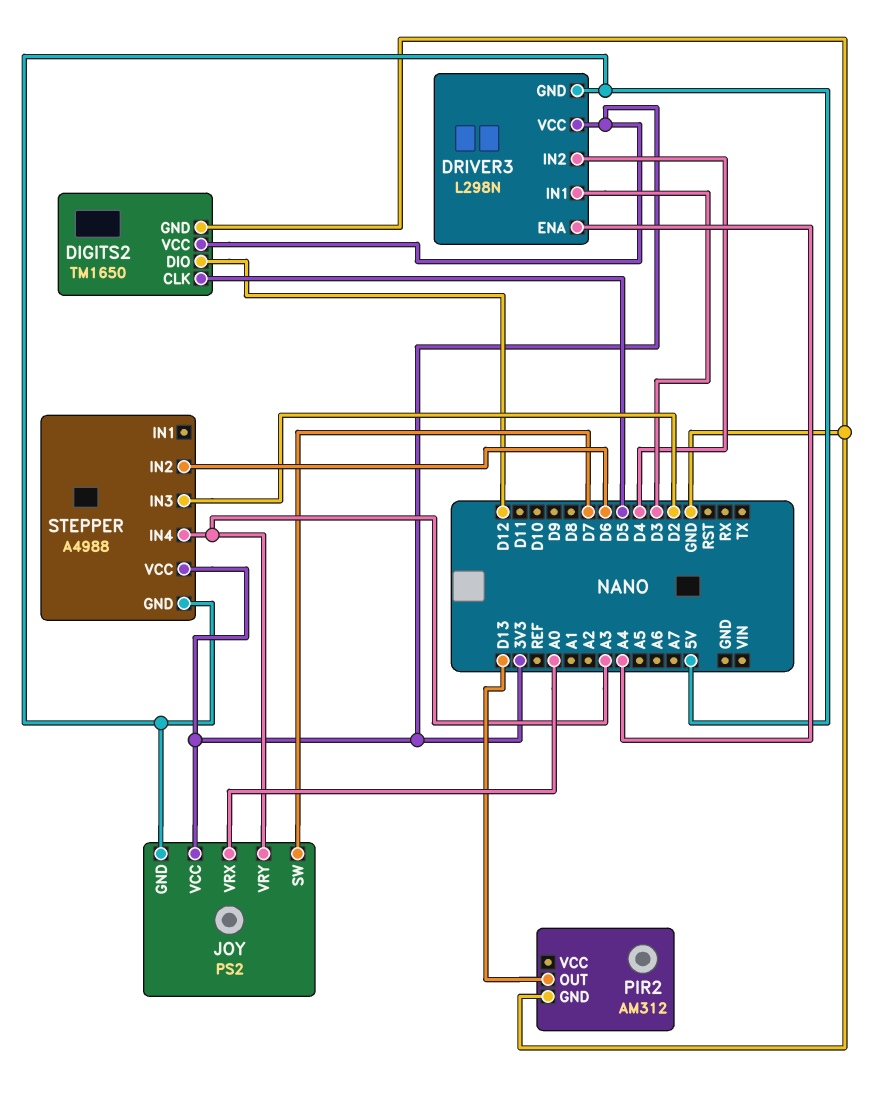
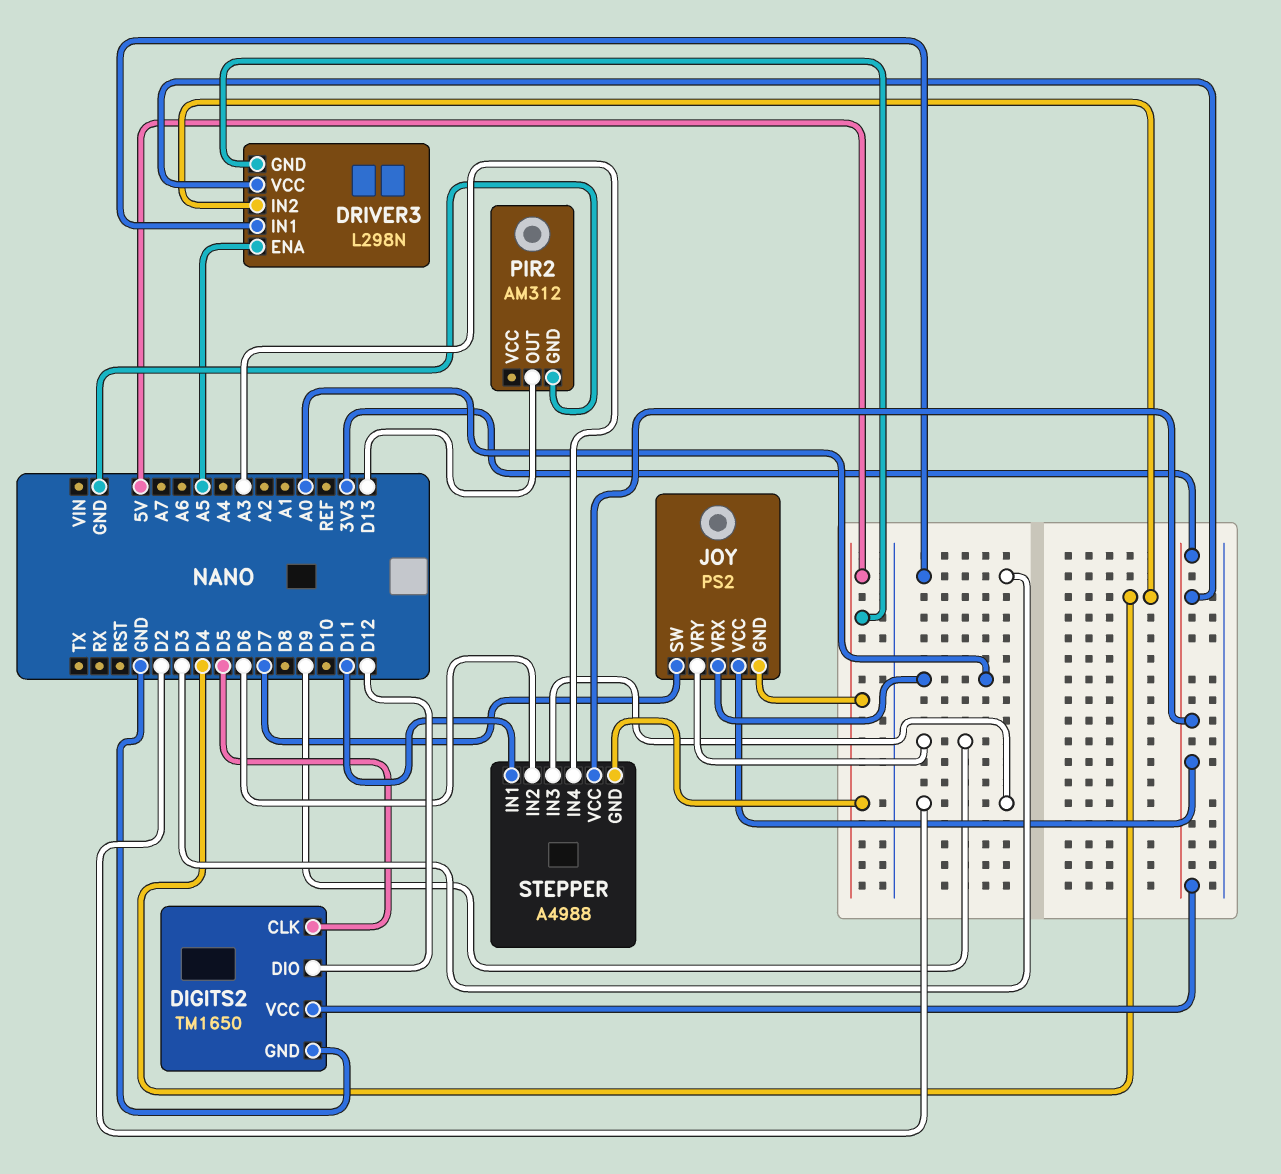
DRIVER3 pin ENA: A4 -> A5
JOY pin VRY: A3 -> D9
STEPPER pin IN1: none -> D11

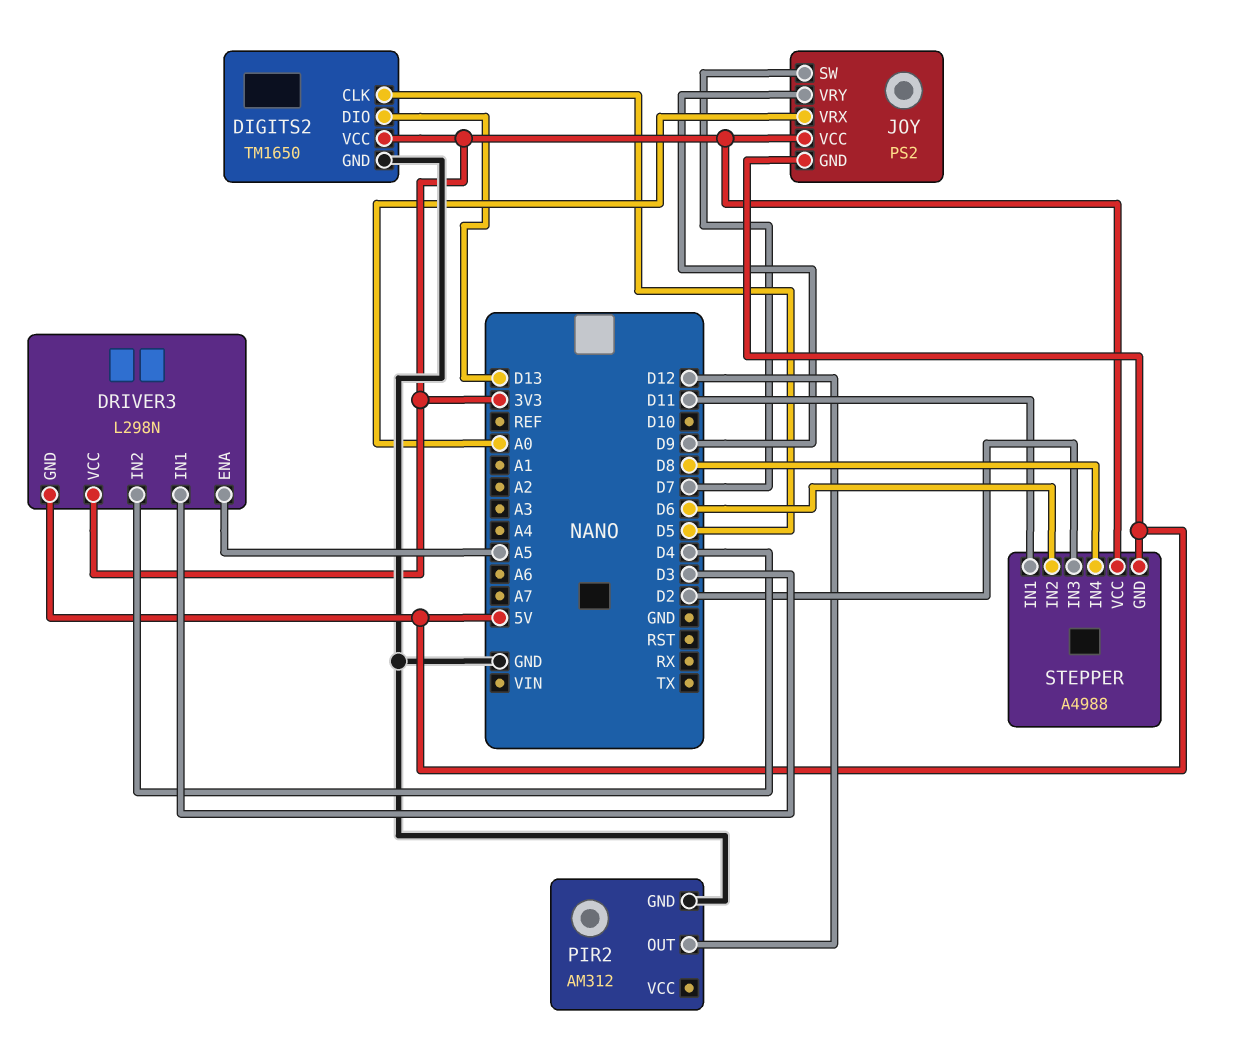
DIGITS2 pin DIO: D12 -> D13
PIR2 pin OUT: D13 -> D12
STEPPER pin IN4: A3 -> D8

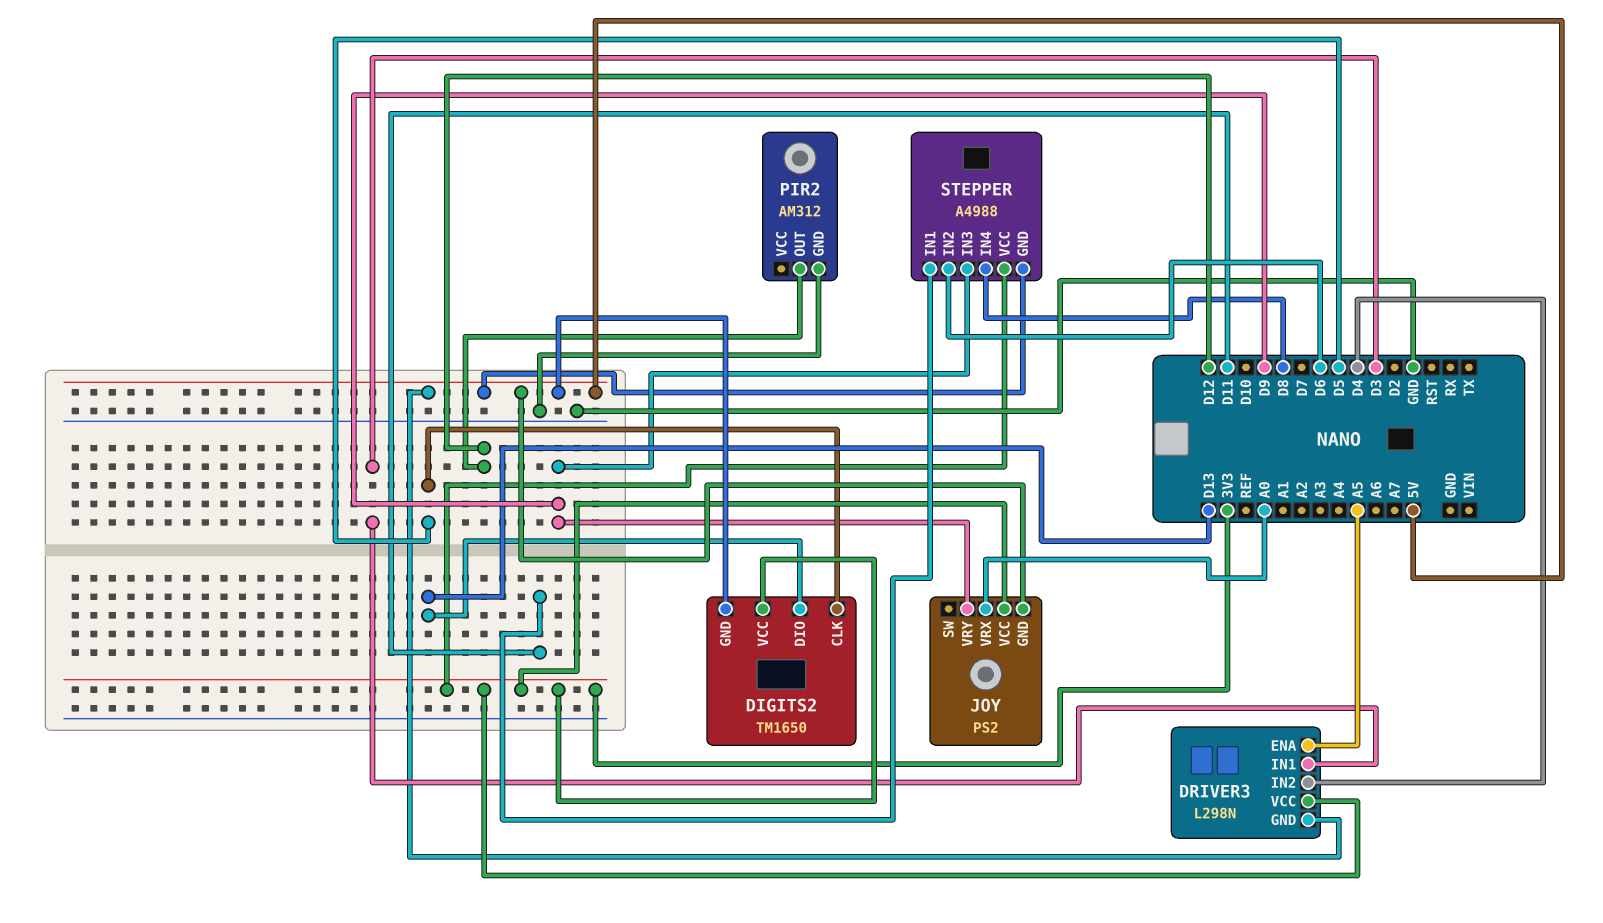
DIGITS2 pin GND: GND -> 5V
JOY pin SW: D7 -> none
STEPPER pin IN3: D2 -> D9

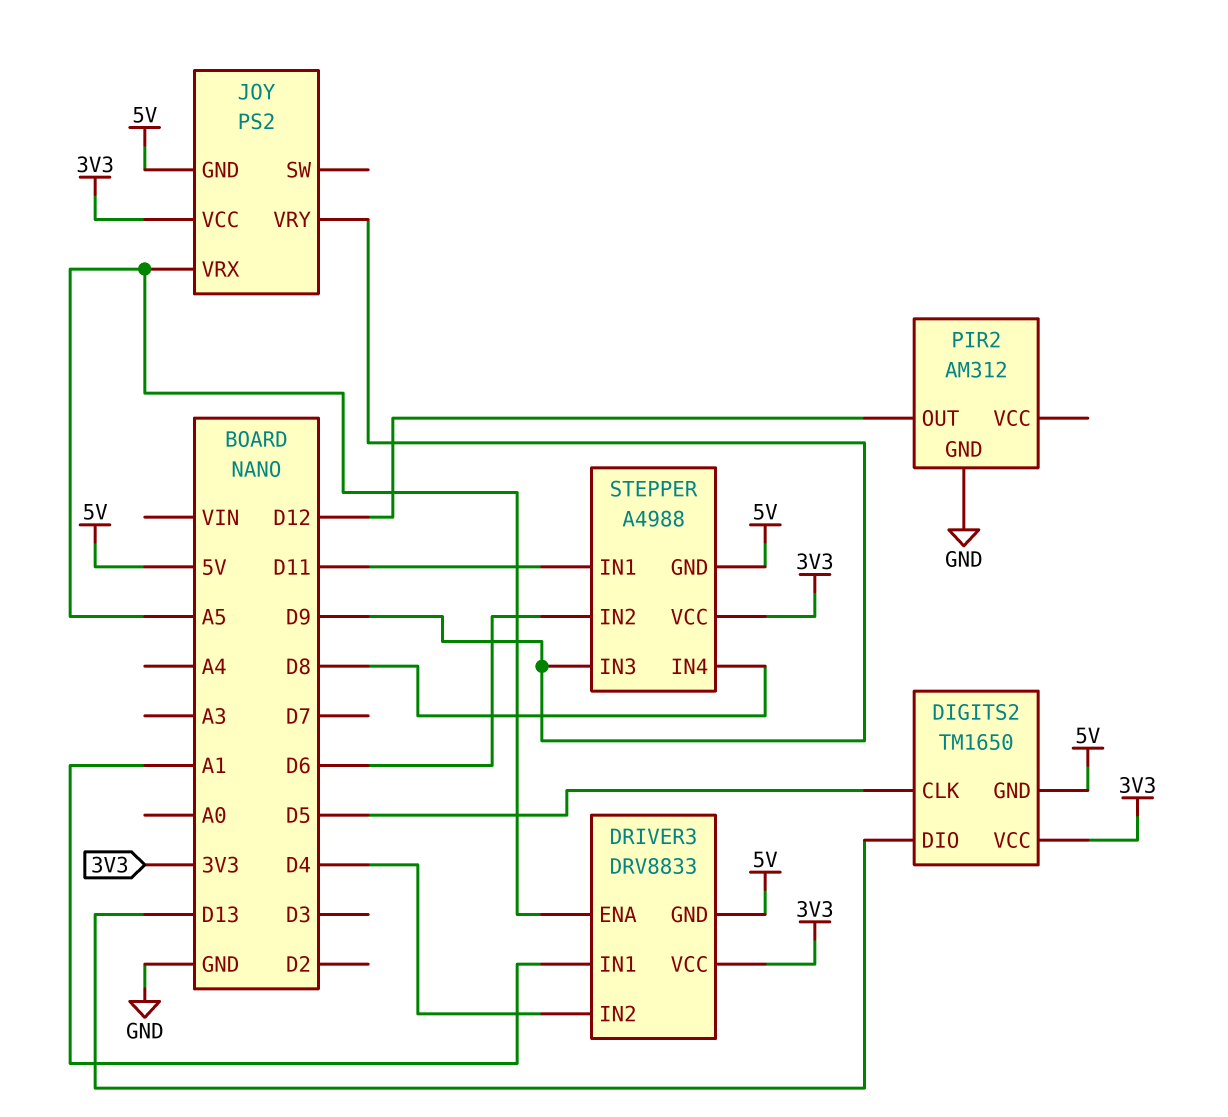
DRIVER3: L298N -> DRV8833
DRIVER3 pin IN1: D3 -> A1
JOY pin VRX: A0 -> A5

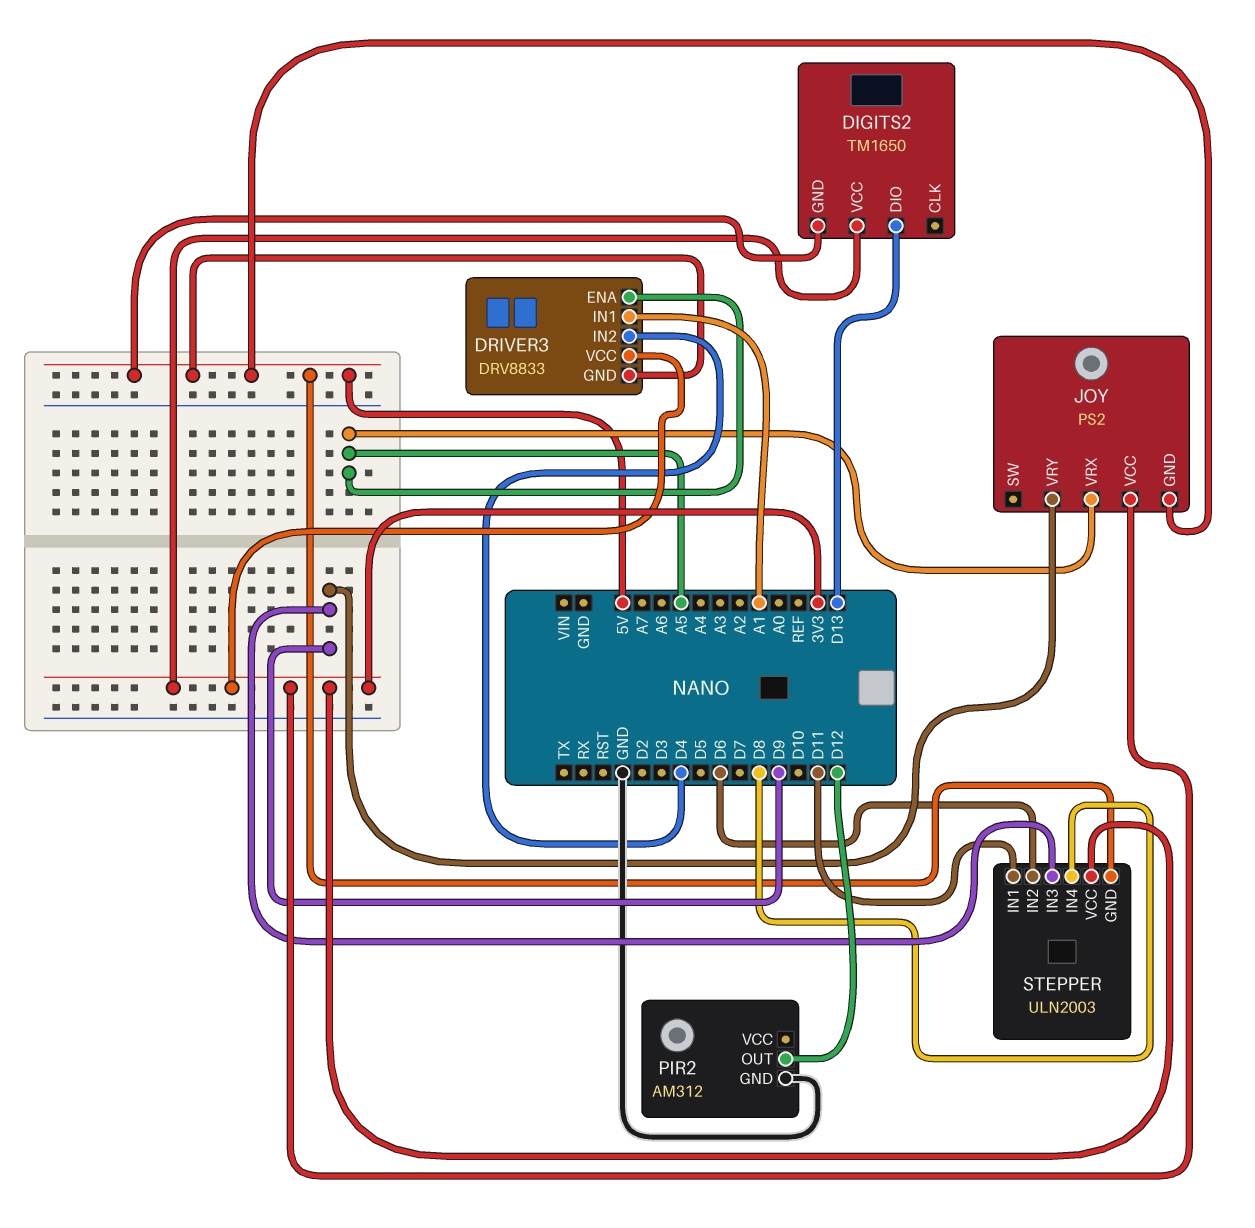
DIGITS2 pin CLK: D5 -> none
STEPPER: A4988 -> ULN2003

